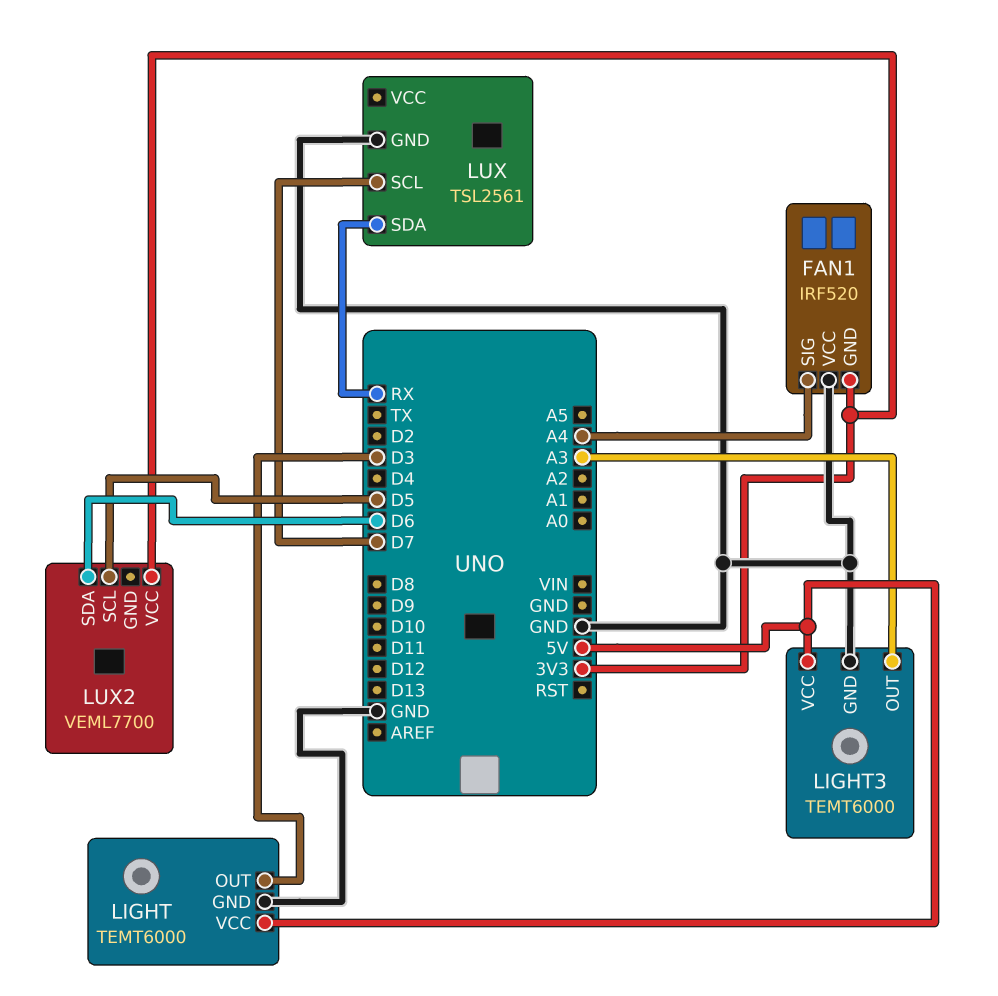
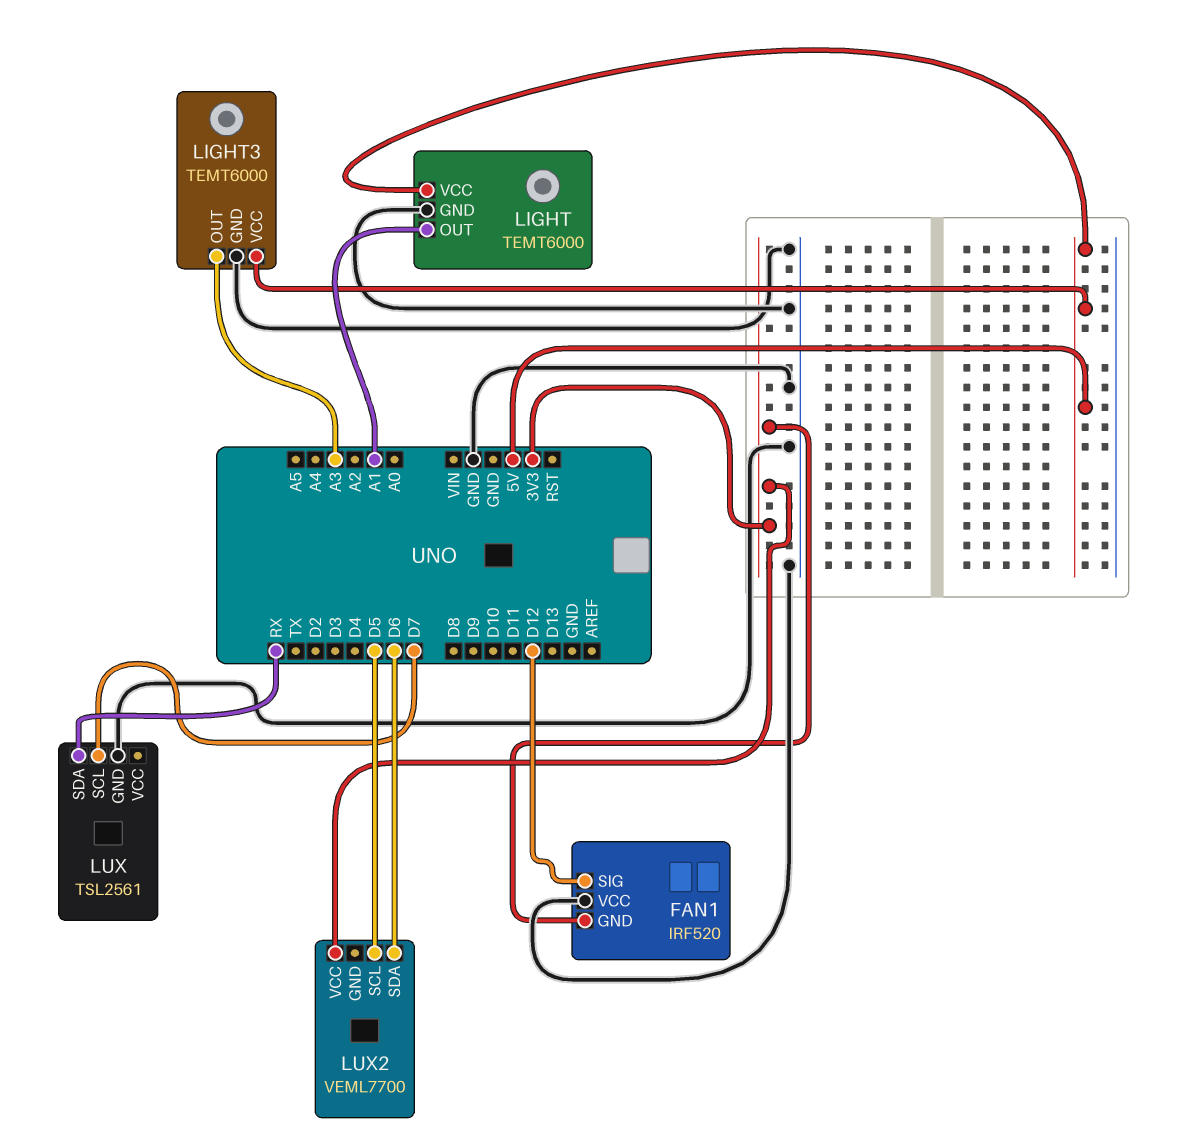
FAN1 pin SIG: A4 -> D12
LIGHT pin OUT: D3 -> A1

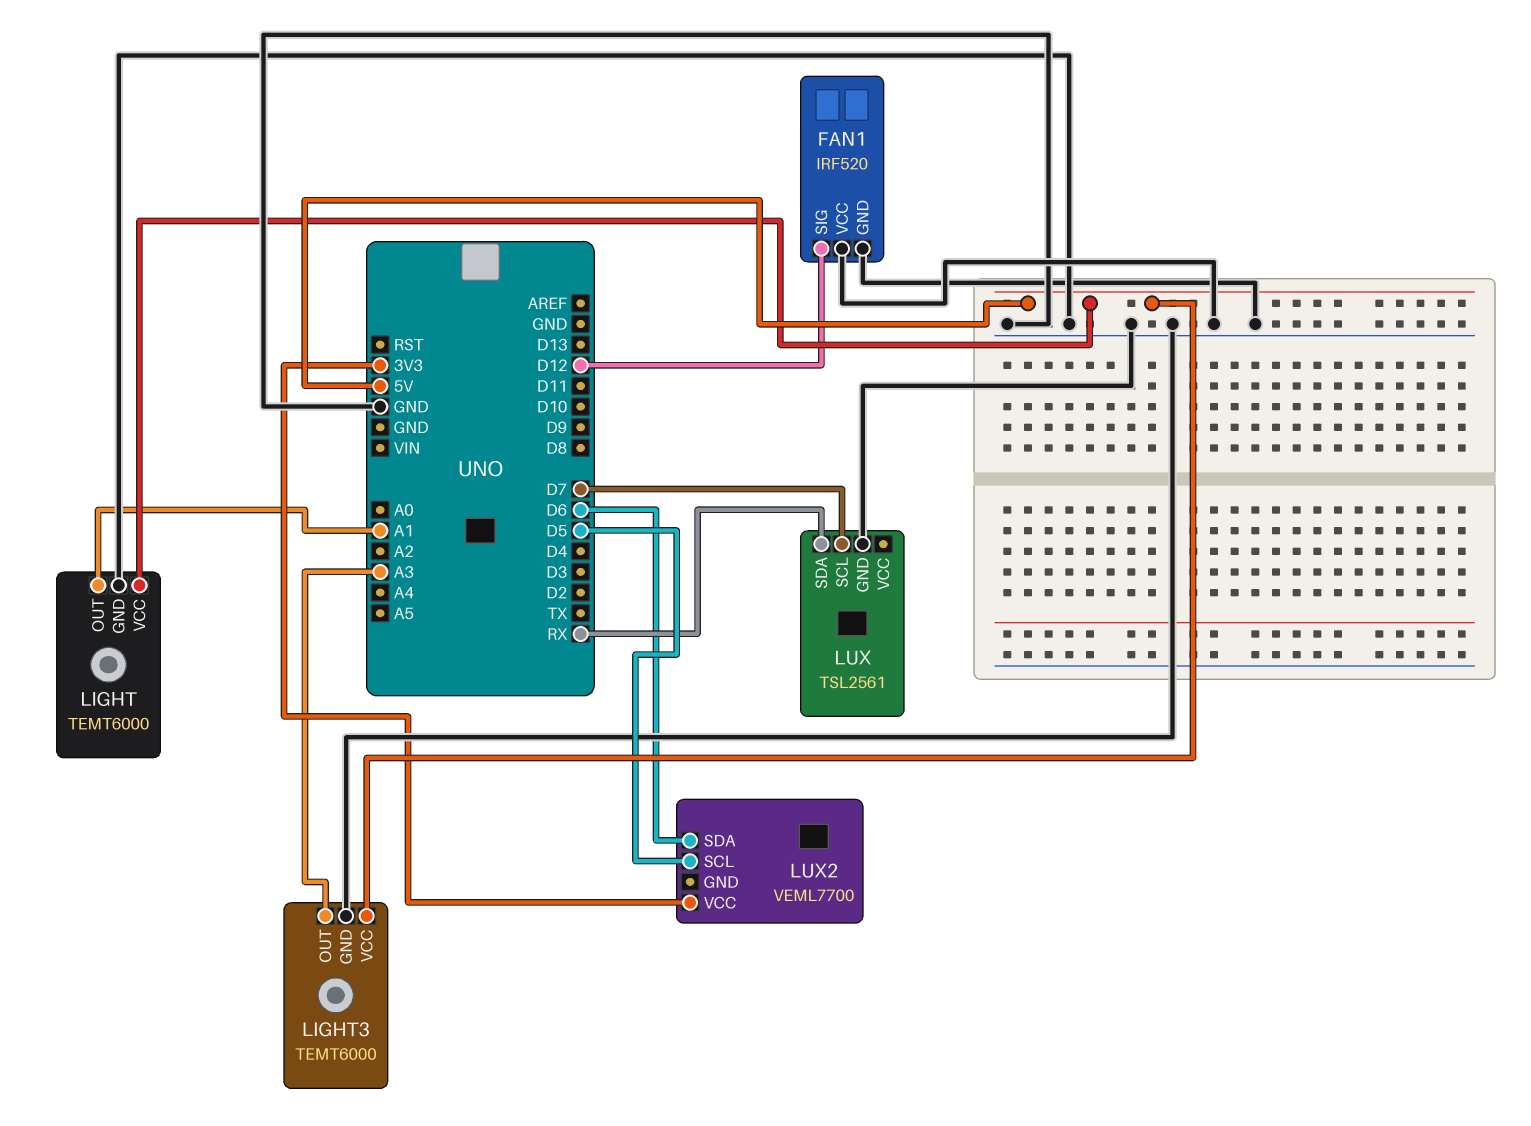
FAN1 pin GND: 3V3 -> GND

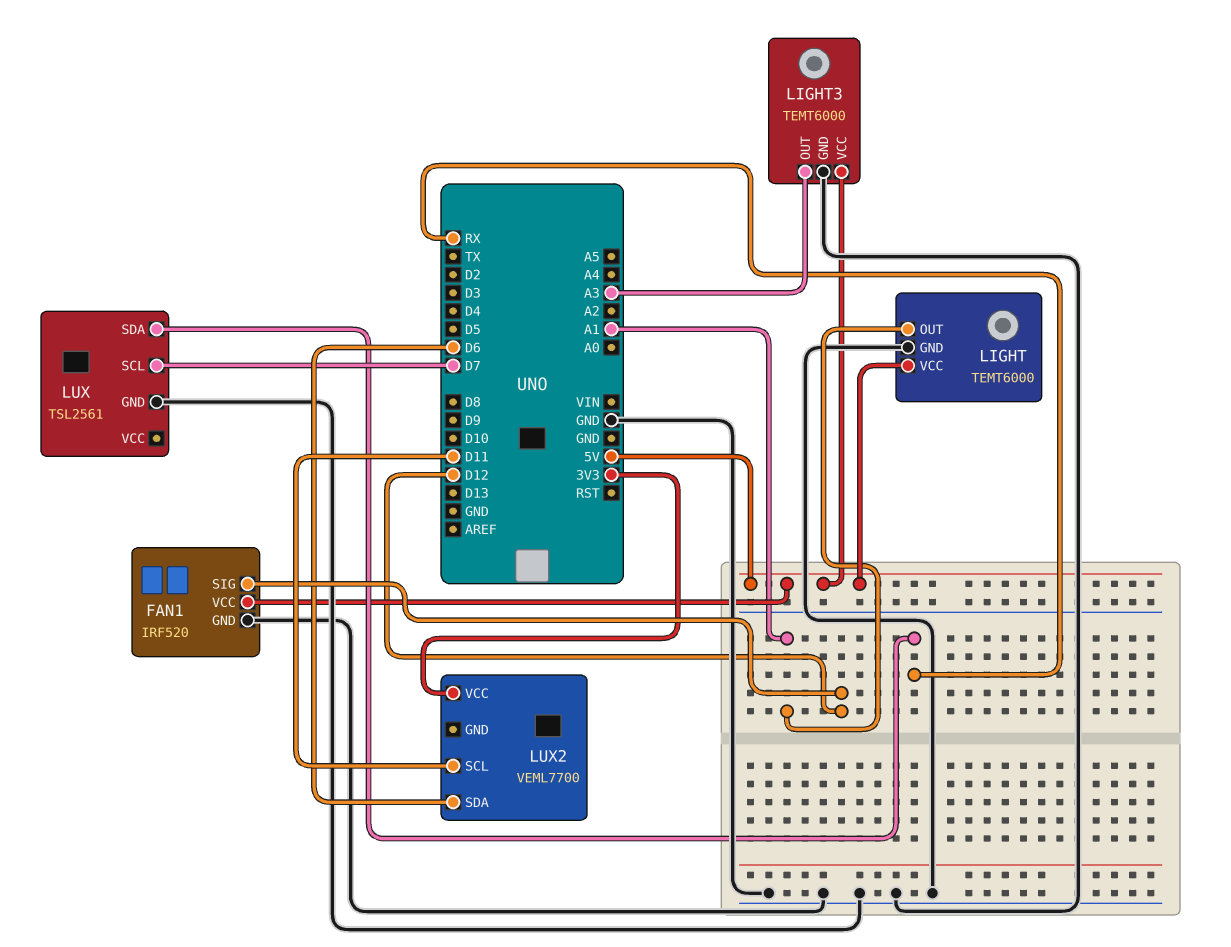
FAN1 pin VCC: GND -> 5V
LUX2 pin SCL: D5 -> D11

